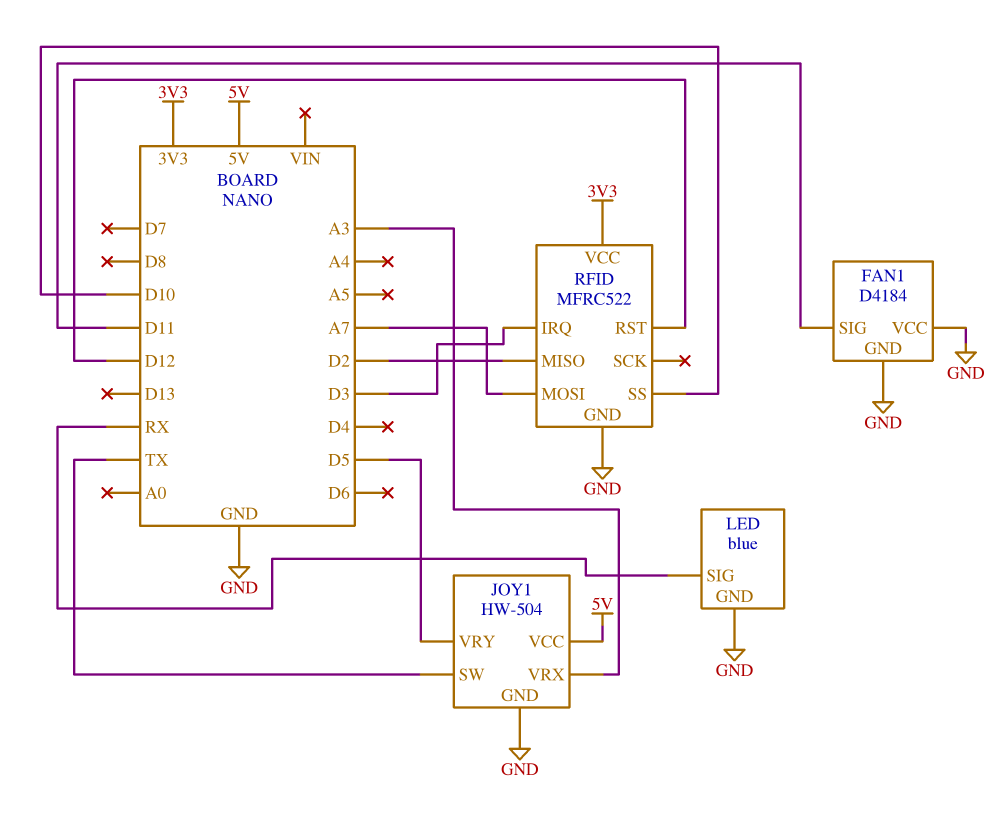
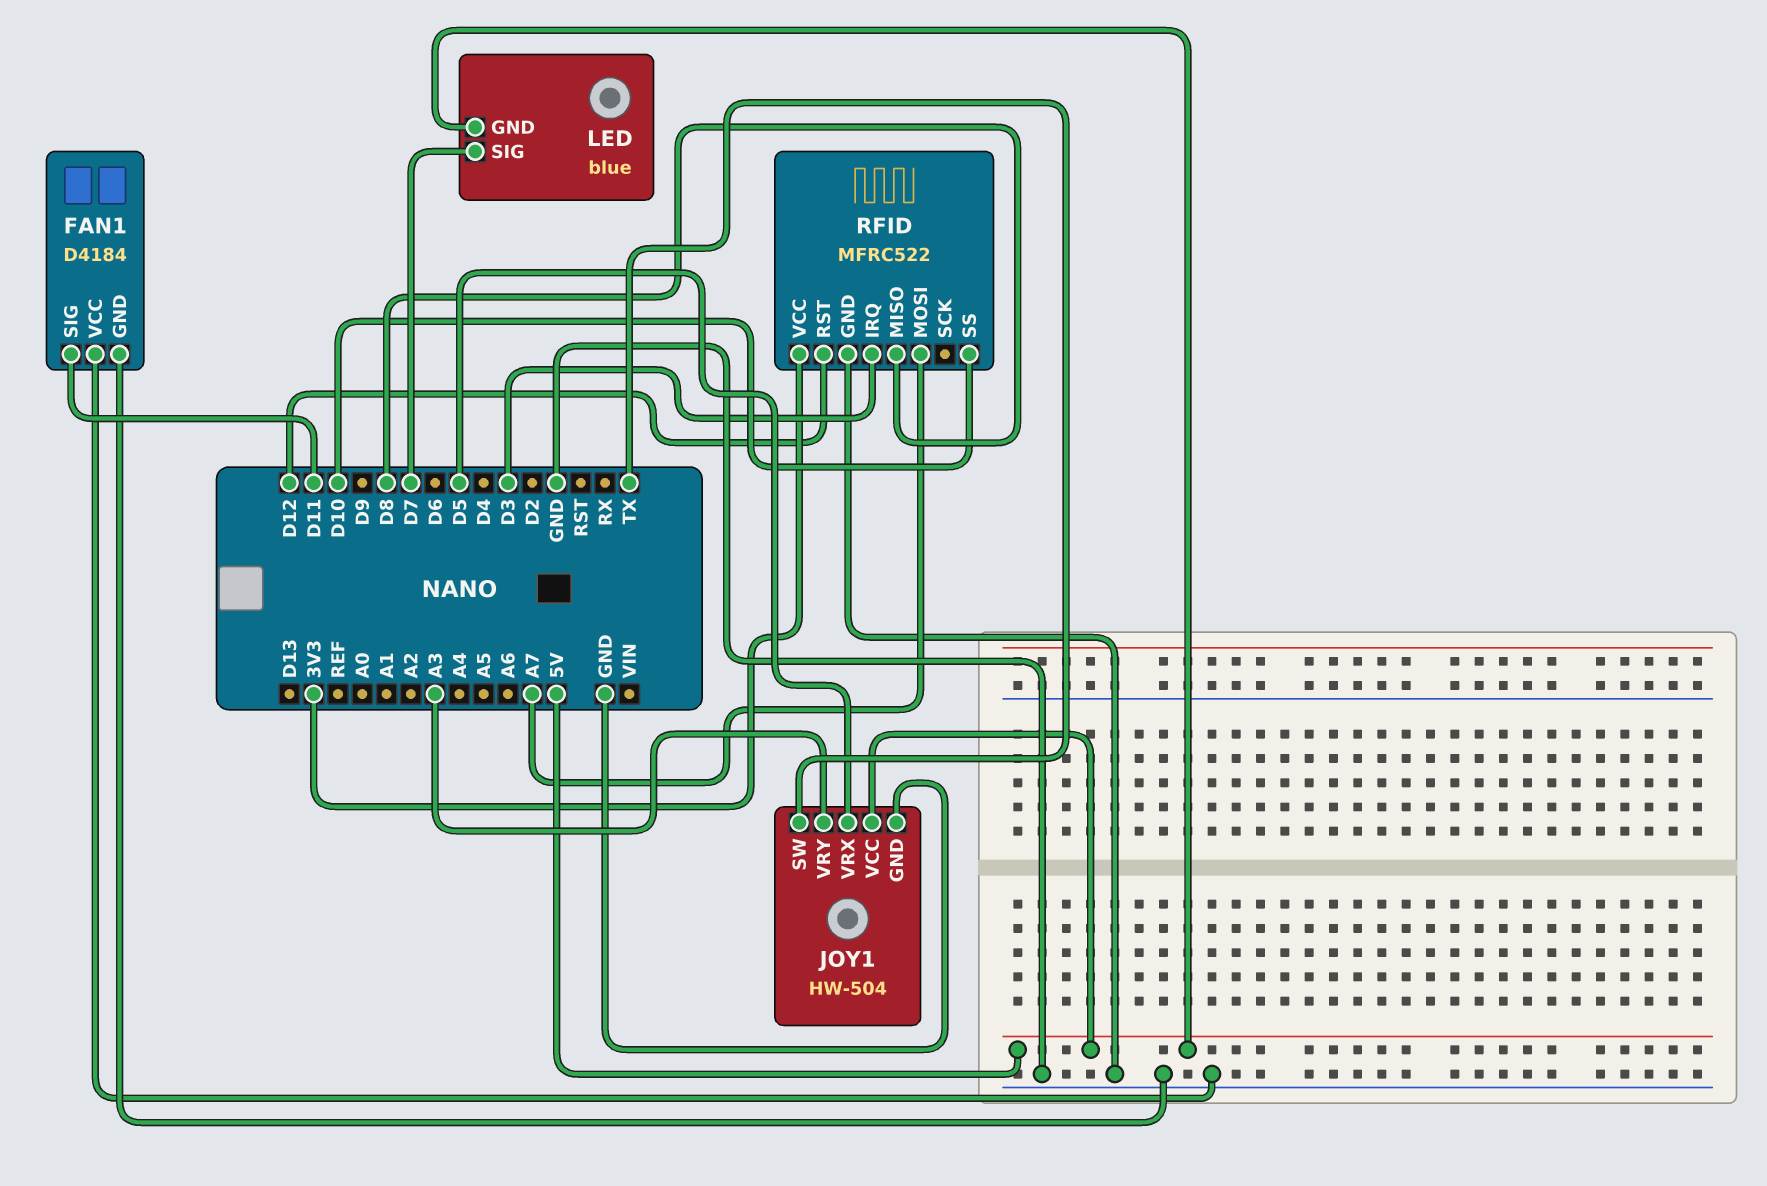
JOY1 pin VRX: A3 -> D5
JOY1 pin VRY: D5 -> A3
LED pin GND: GND -> 5V
LED pin SIG: RX -> D7
RFID pin MISO: D2 -> D8

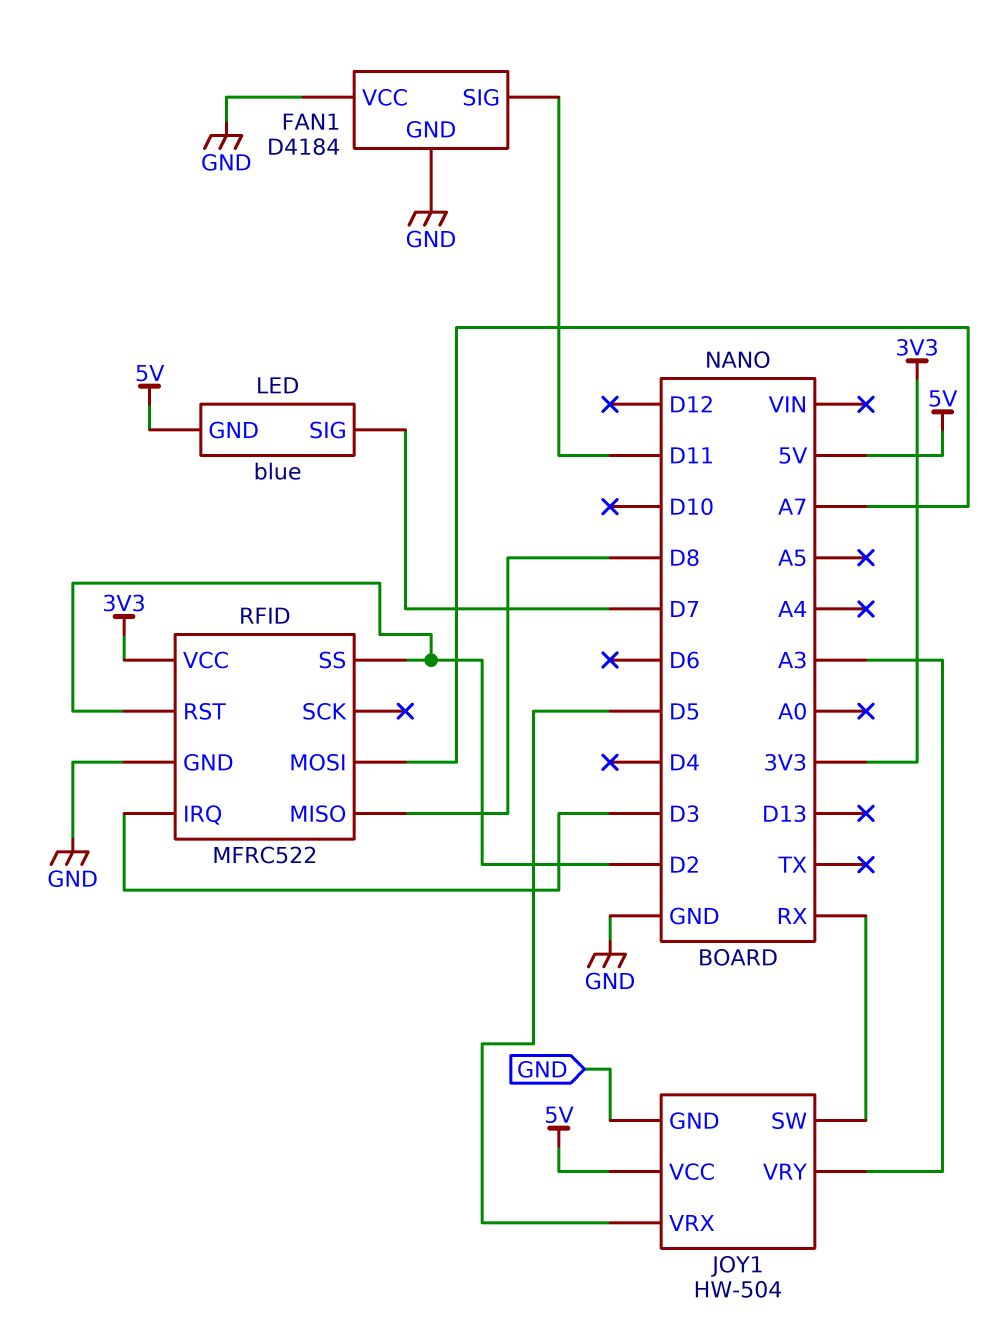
JOY1 pin SW: TX -> RX
RFID pin RST: D12 -> D2
RFID pin SS: D10 -> D2

